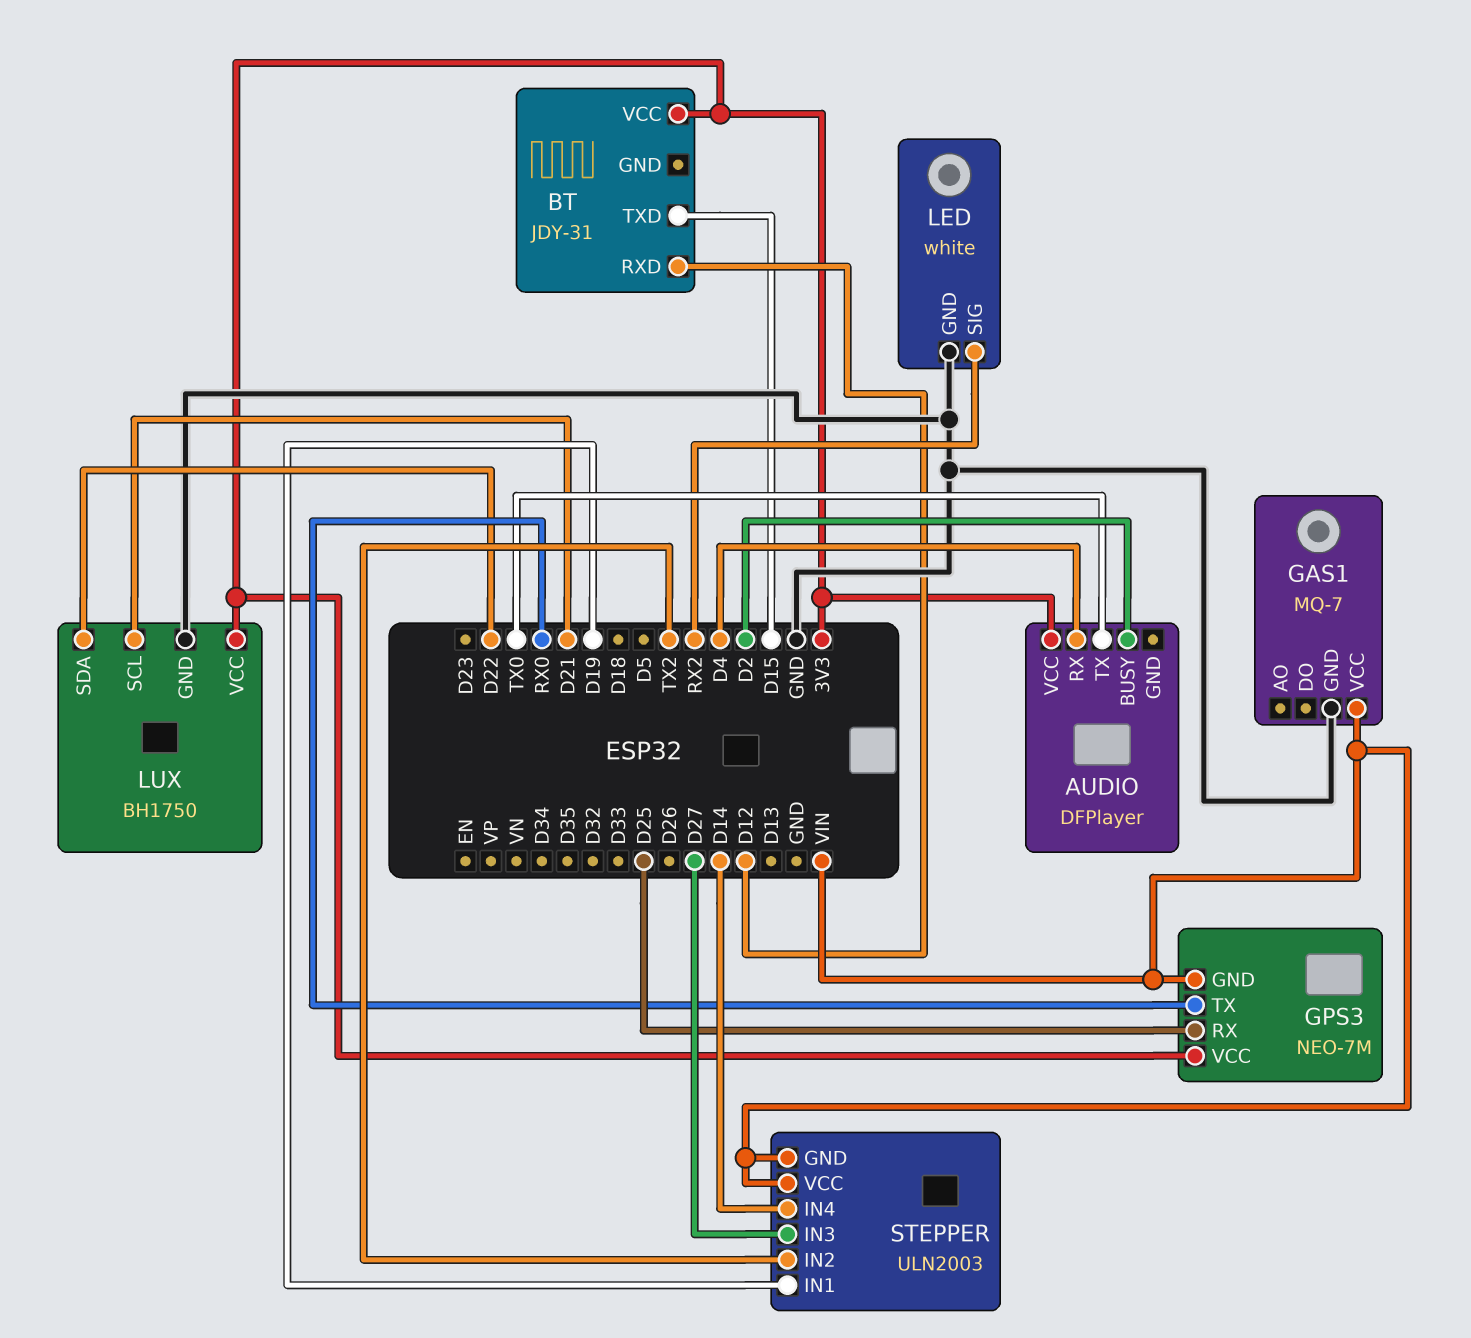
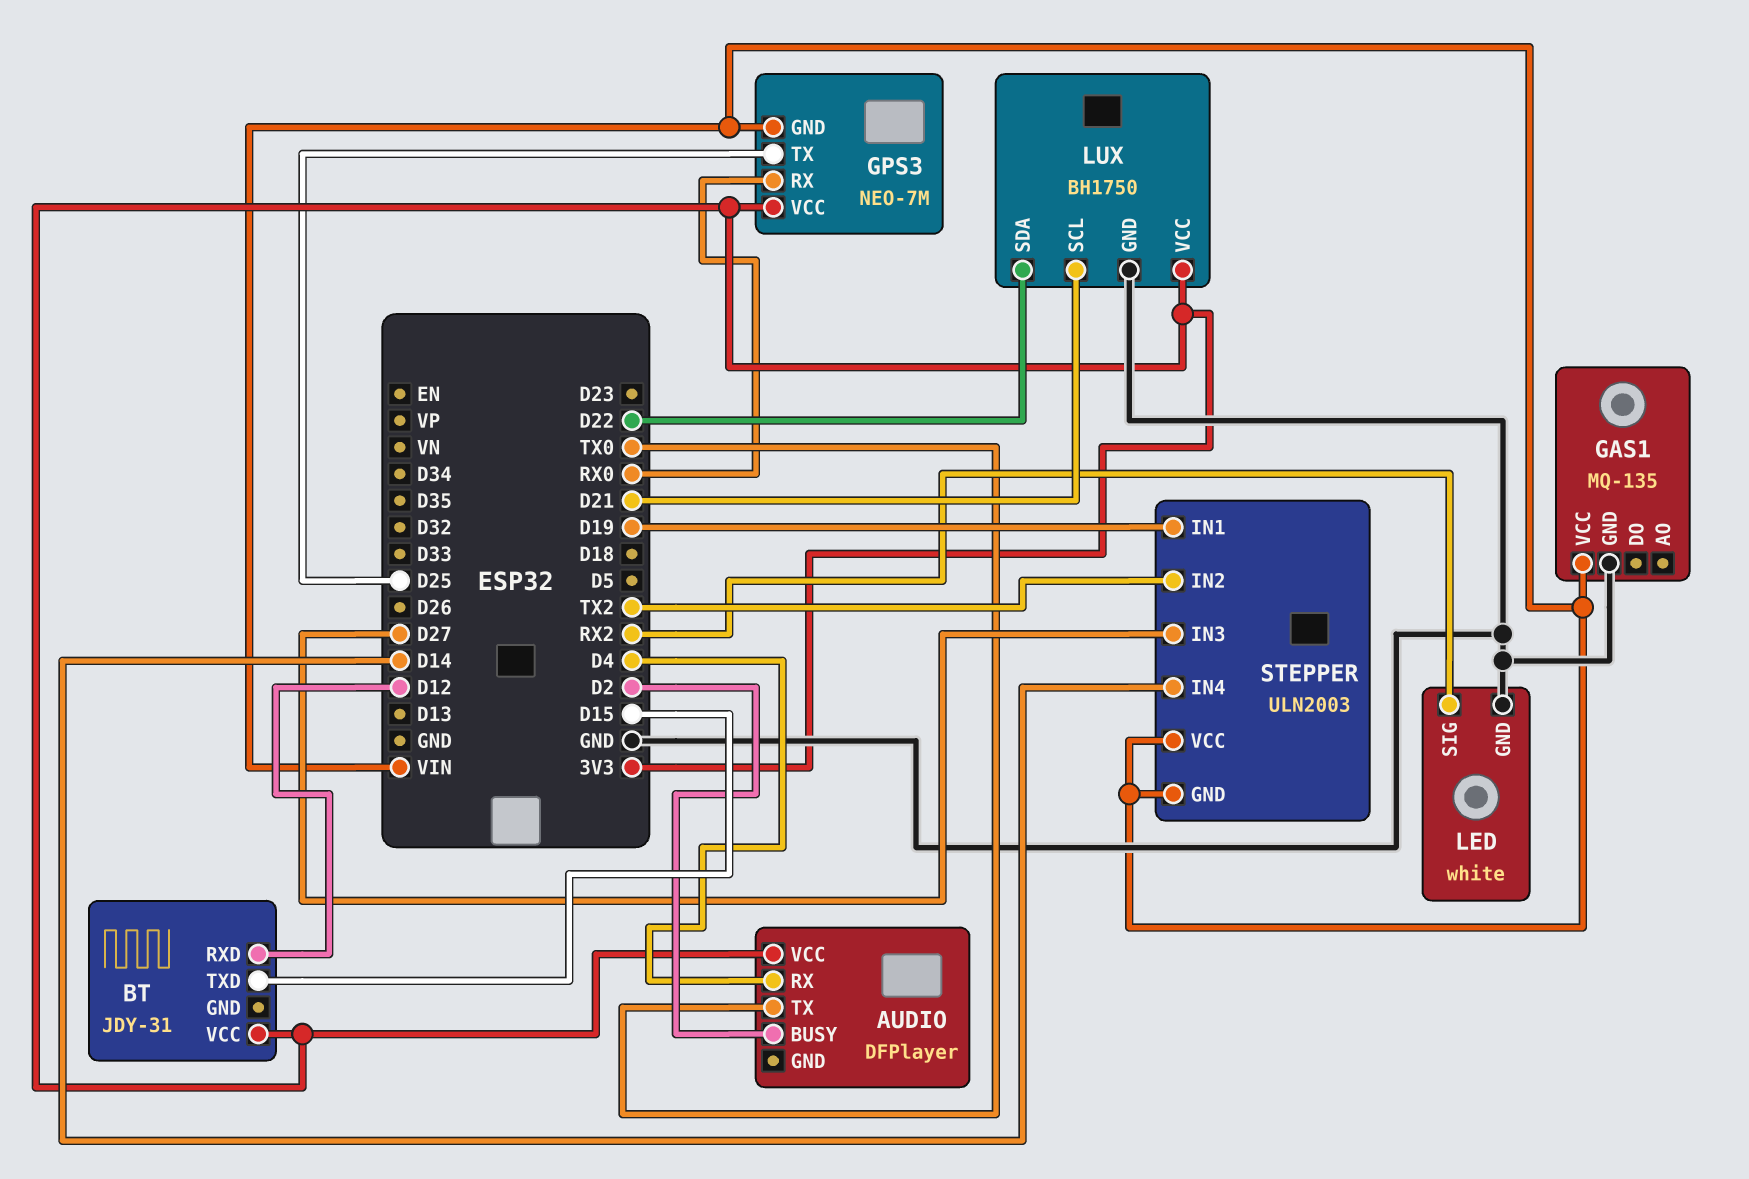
GAS1: MQ-7 -> MQ-135
GPS3 pin RX: D25 -> RX0
GPS3 pin TX: RX0 -> D25

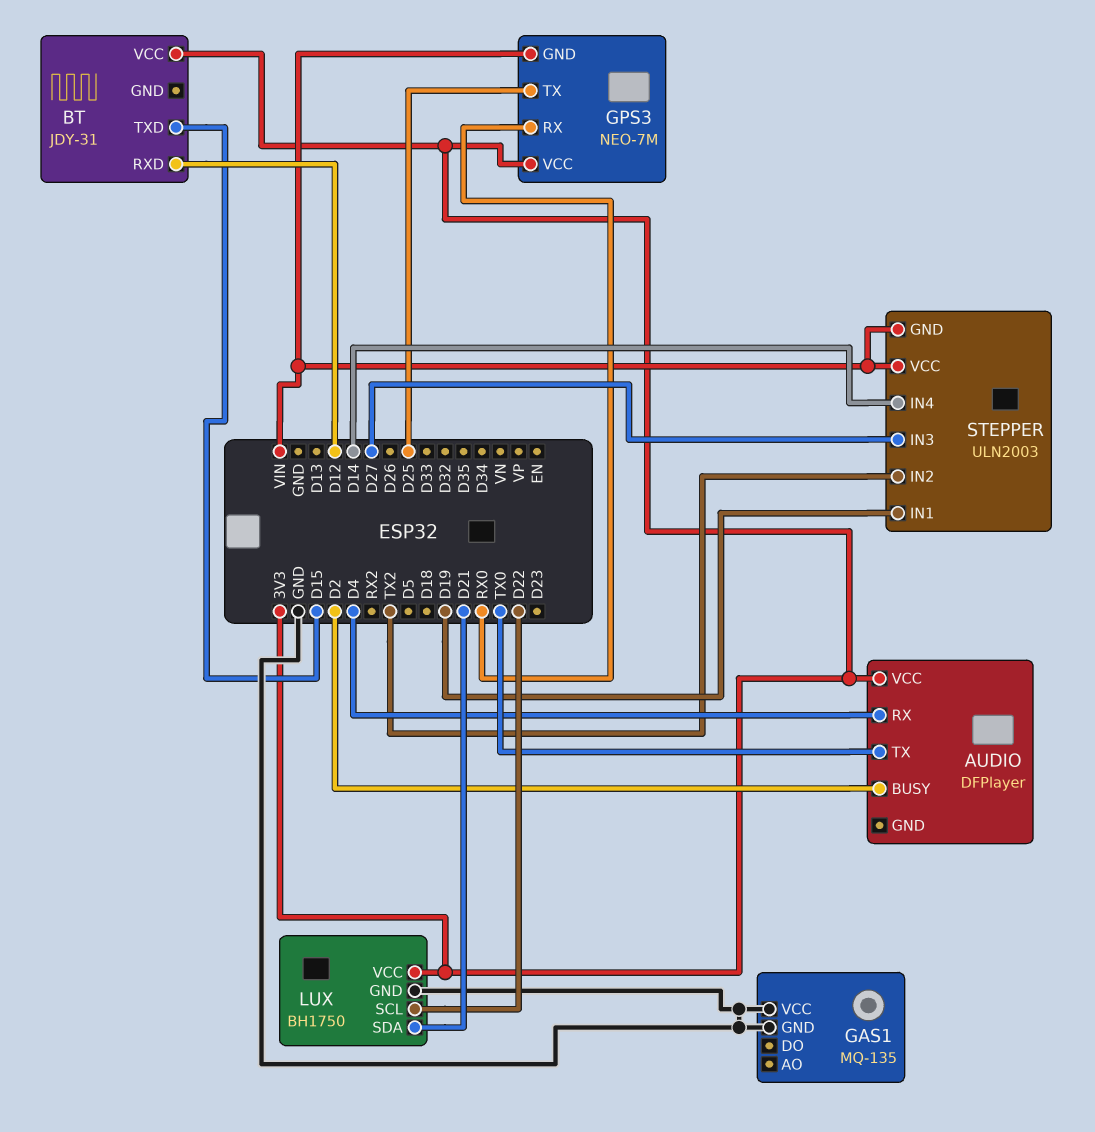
GAS1 pin VCC: VIN -> GND
LED: white -> none
LED pin GND: GND -> none
LED pin SIG: RX2 -> none
LUX pin SCL: D21 -> D22
LUX pin SDA: D22 -> D21

